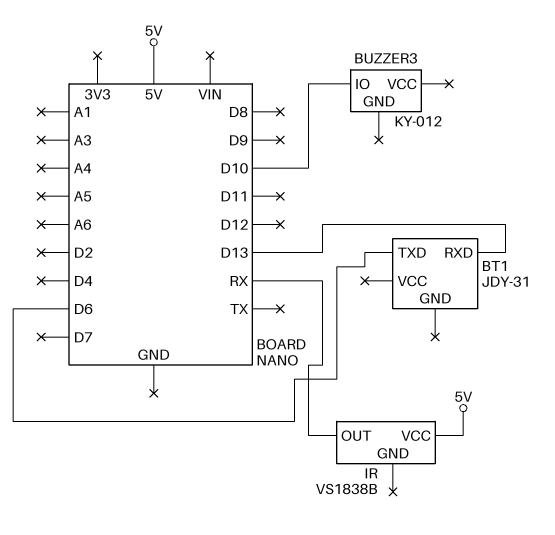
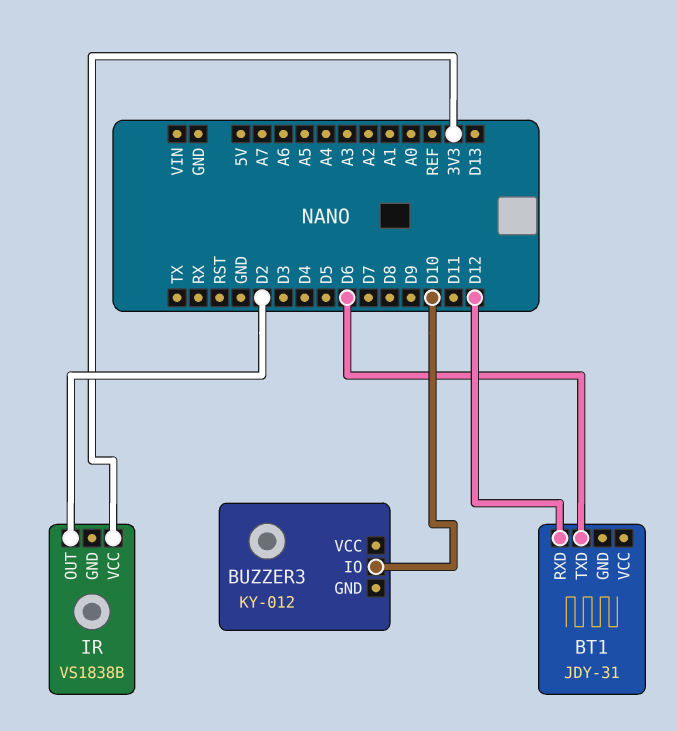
BT1 pin RXD: D13 -> D12
IR pin OUT: RX -> D2
IR pin VCC: 5V -> 3V3

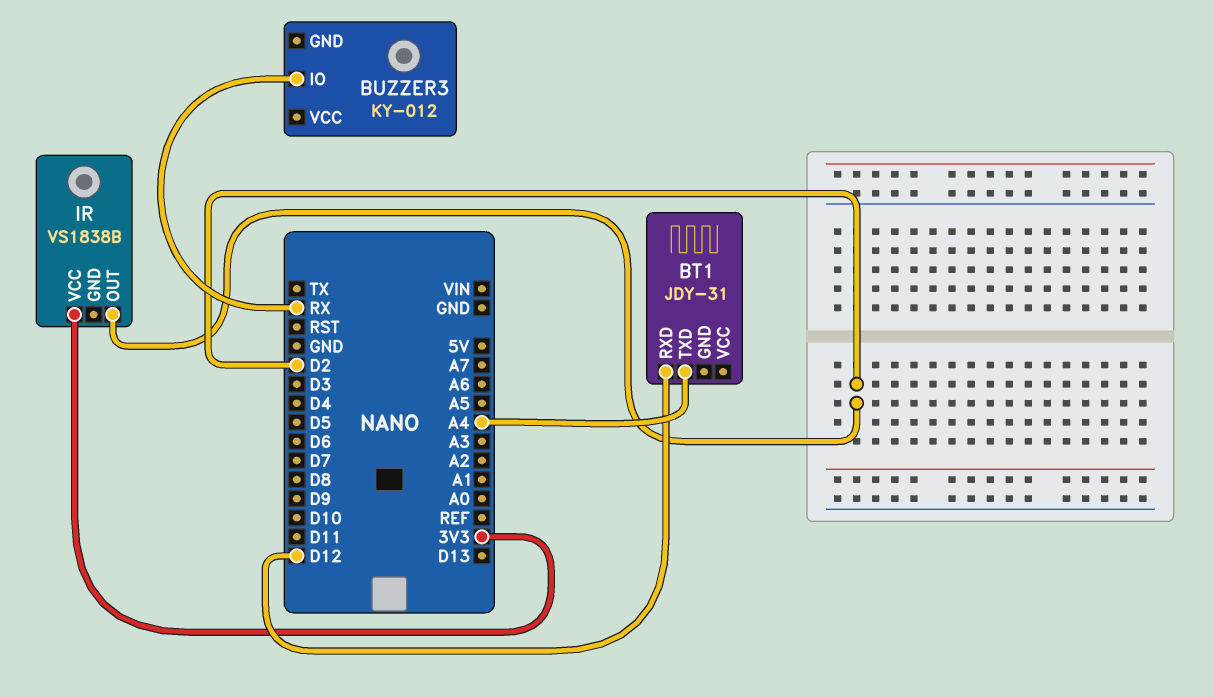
BT1 pin TXD: D6 -> A4
BUZZER3 pin IO: D10 -> RX

